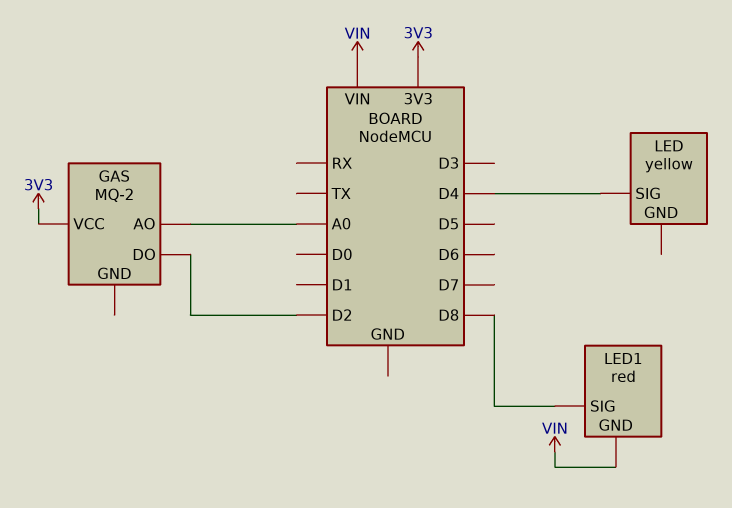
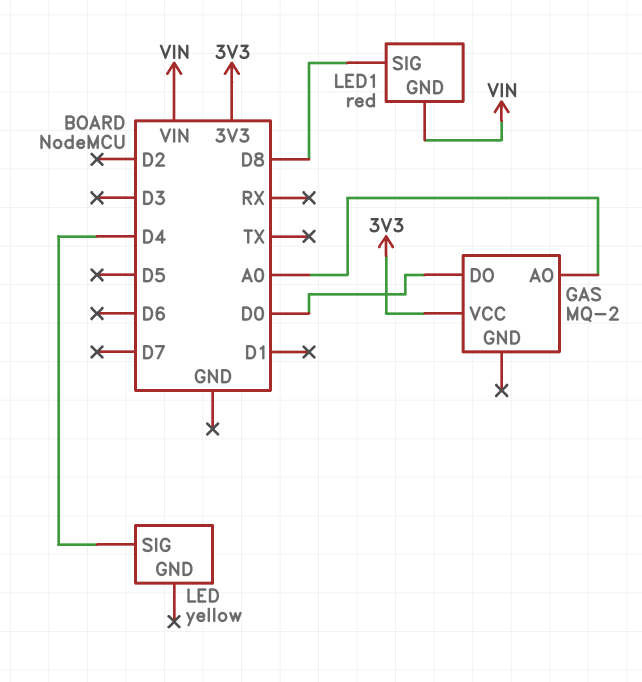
GAS pin DO: D2 -> D0

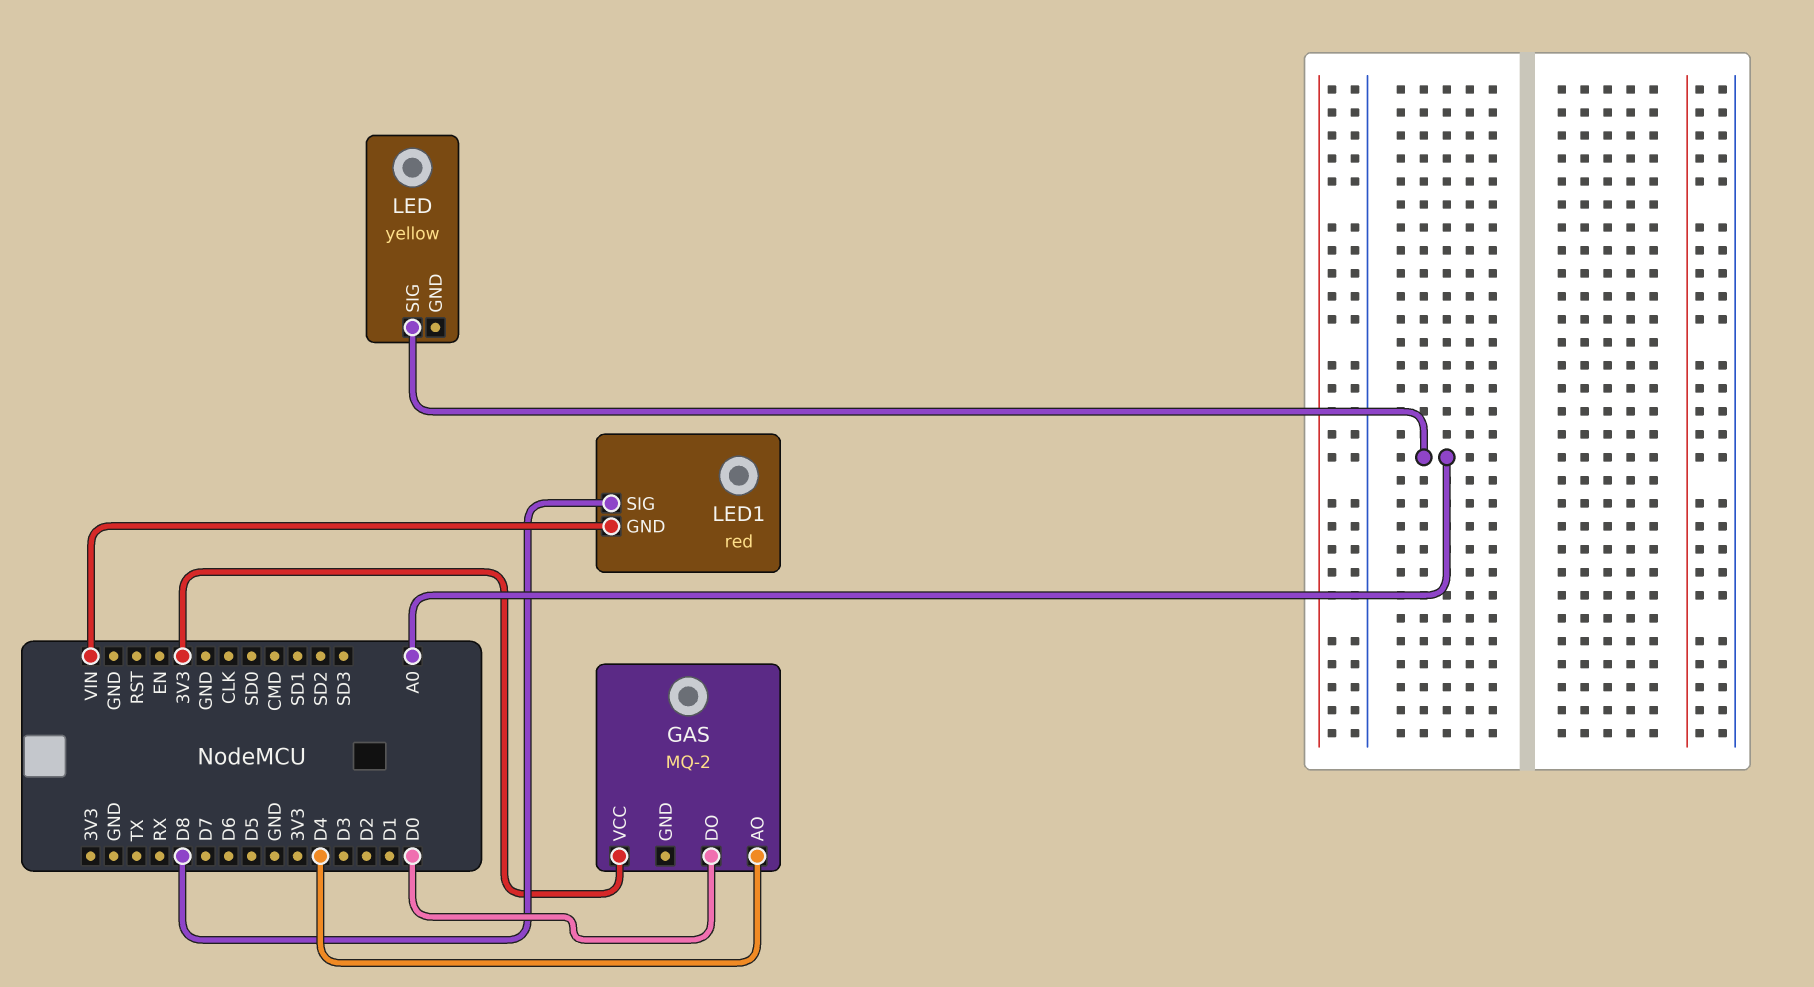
GAS pin AO: A0 -> D4
LED pin SIG: D4 -> A0

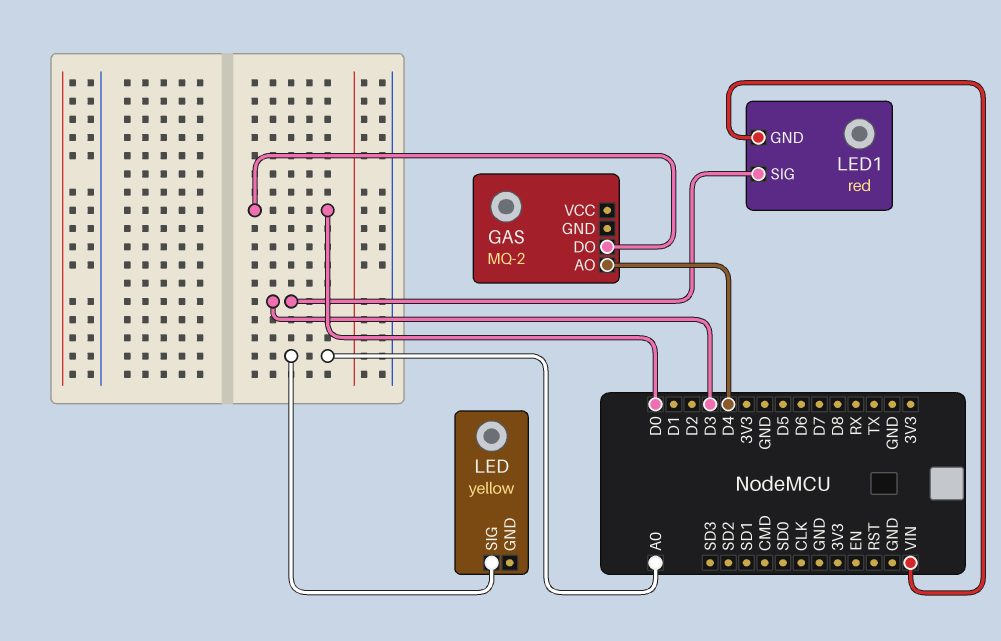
GAS pin VCC: 3V3 -> none
LED1 pin SIG: D8 -> D3

